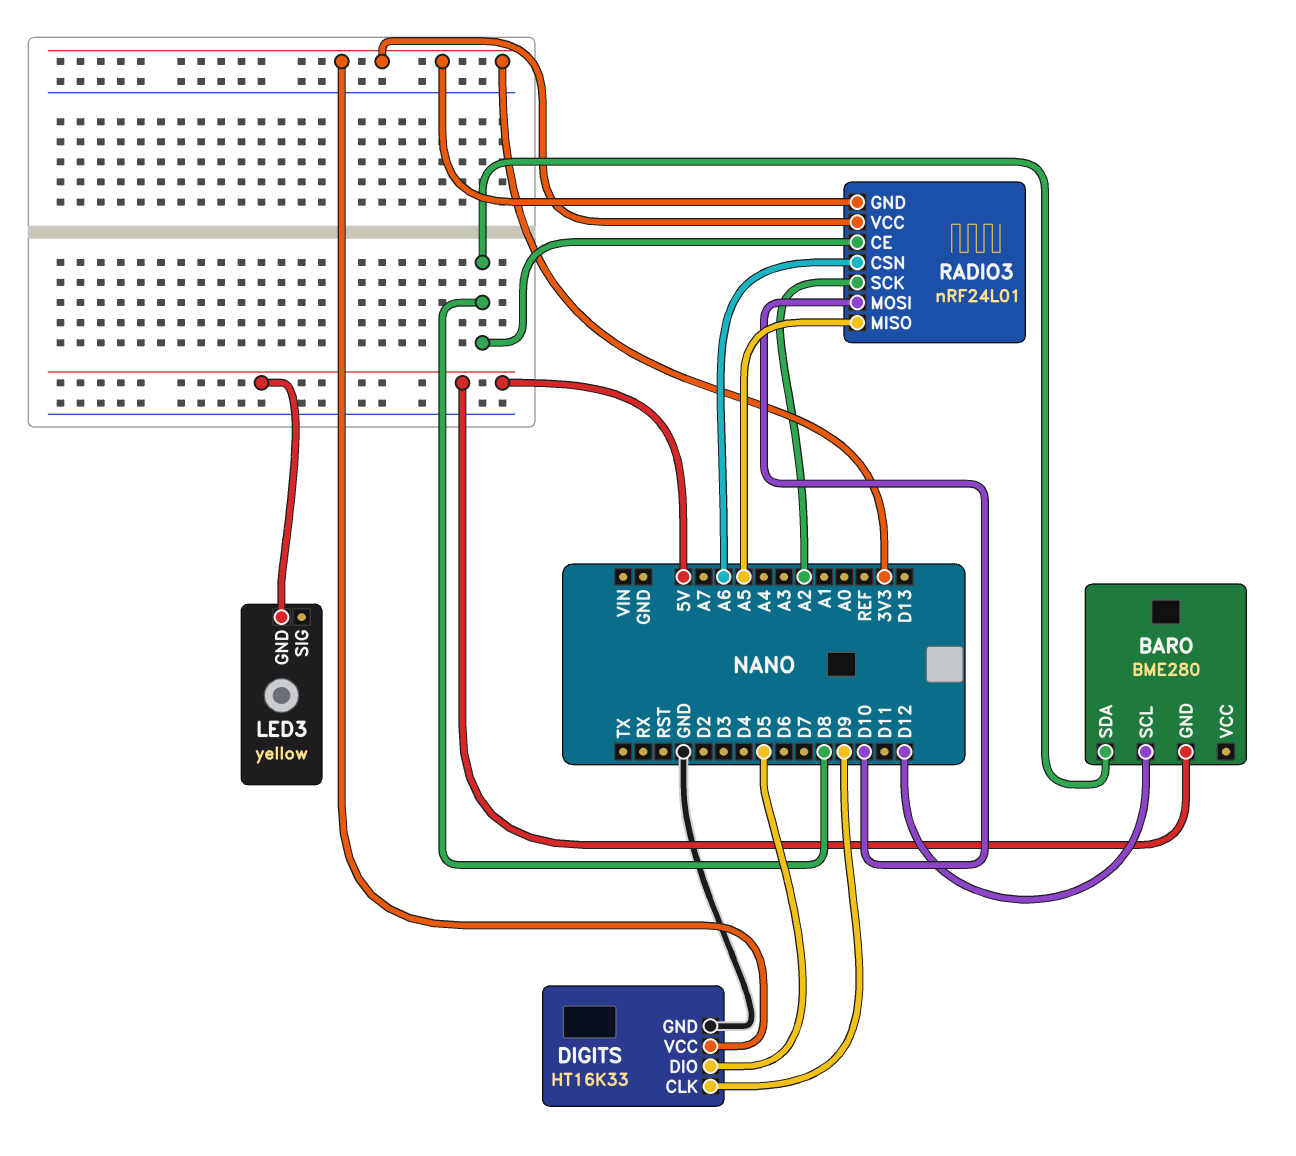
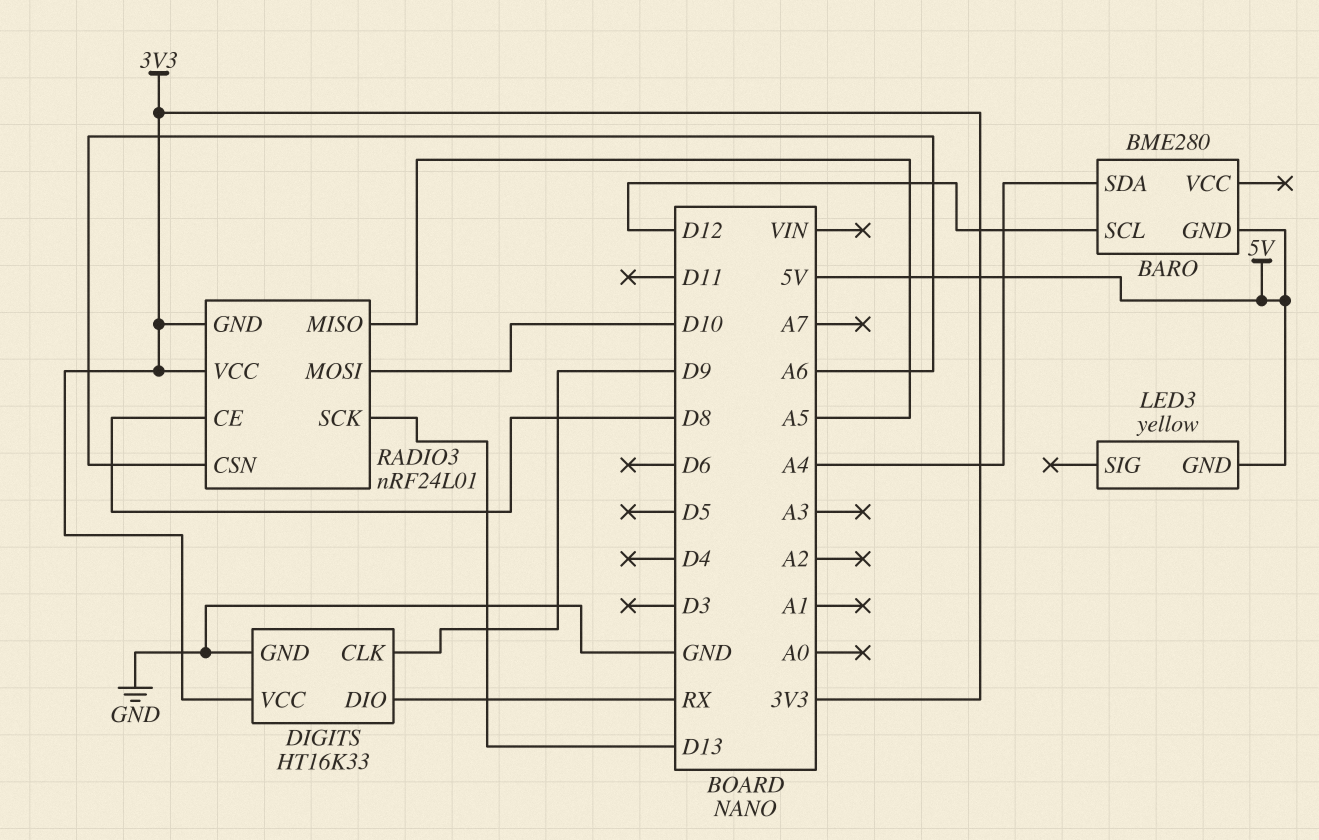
BARO pin SDA: D8 -> A4
DIGITS pin DIO: D5 -> RX
RADIO3 pin SCK: A2 -> D13

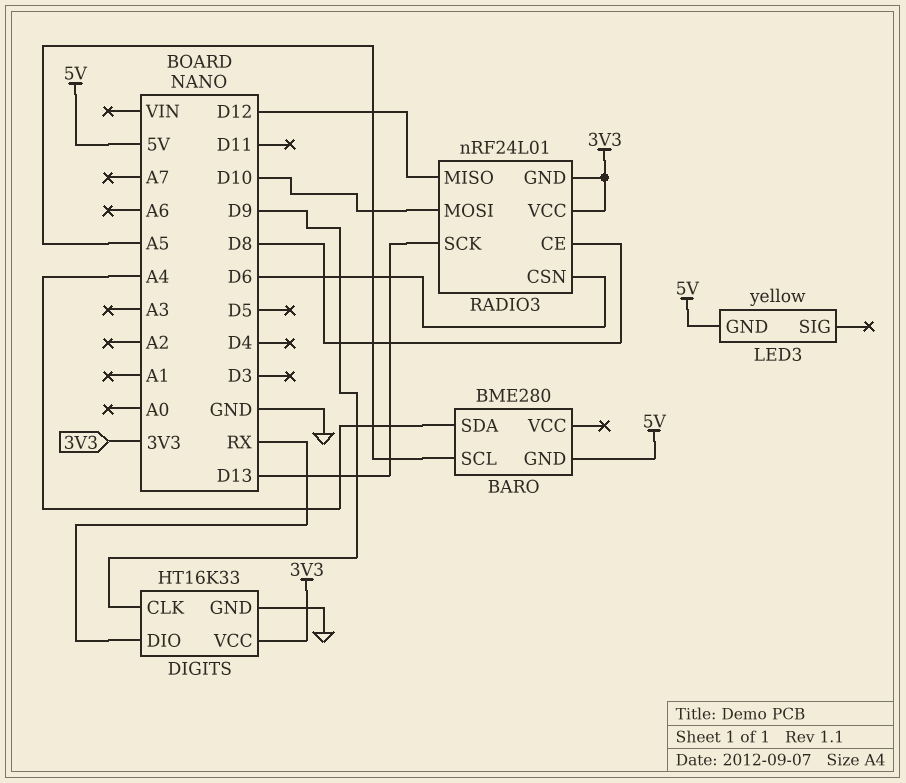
BARO pin SCL: D12 -> A5
RADIO3 pin CSN: A6 -> D6
RADIO3 pin MISO: A5 -> D12

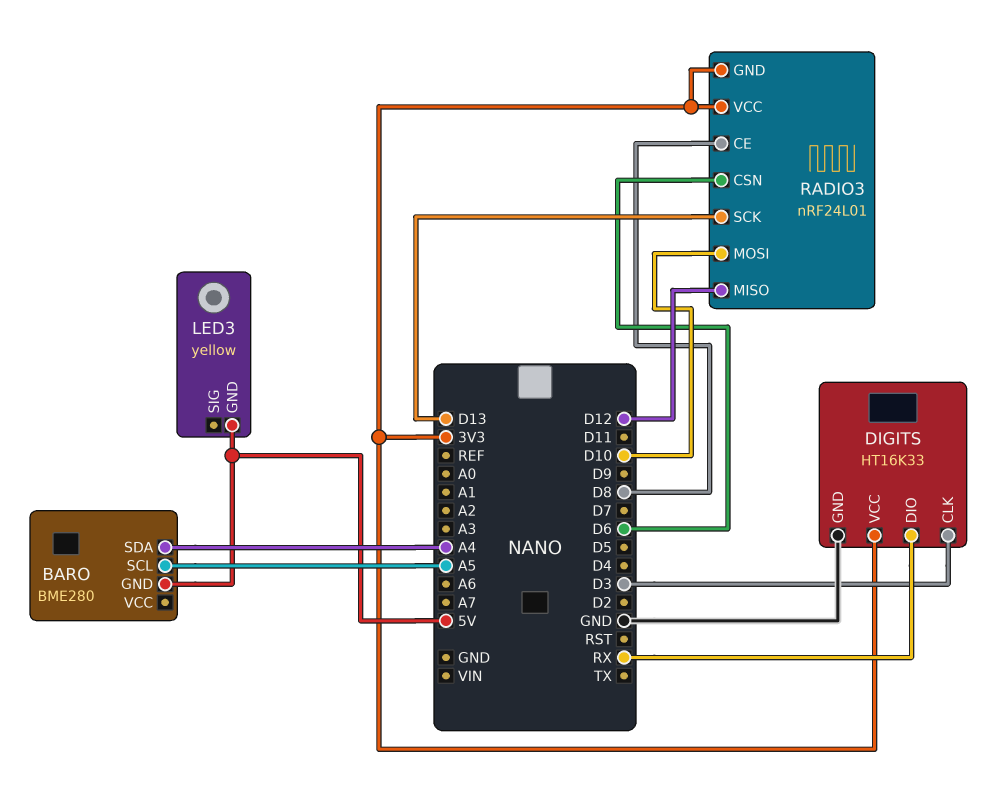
DIGITS pin CLK: D9 -> D3

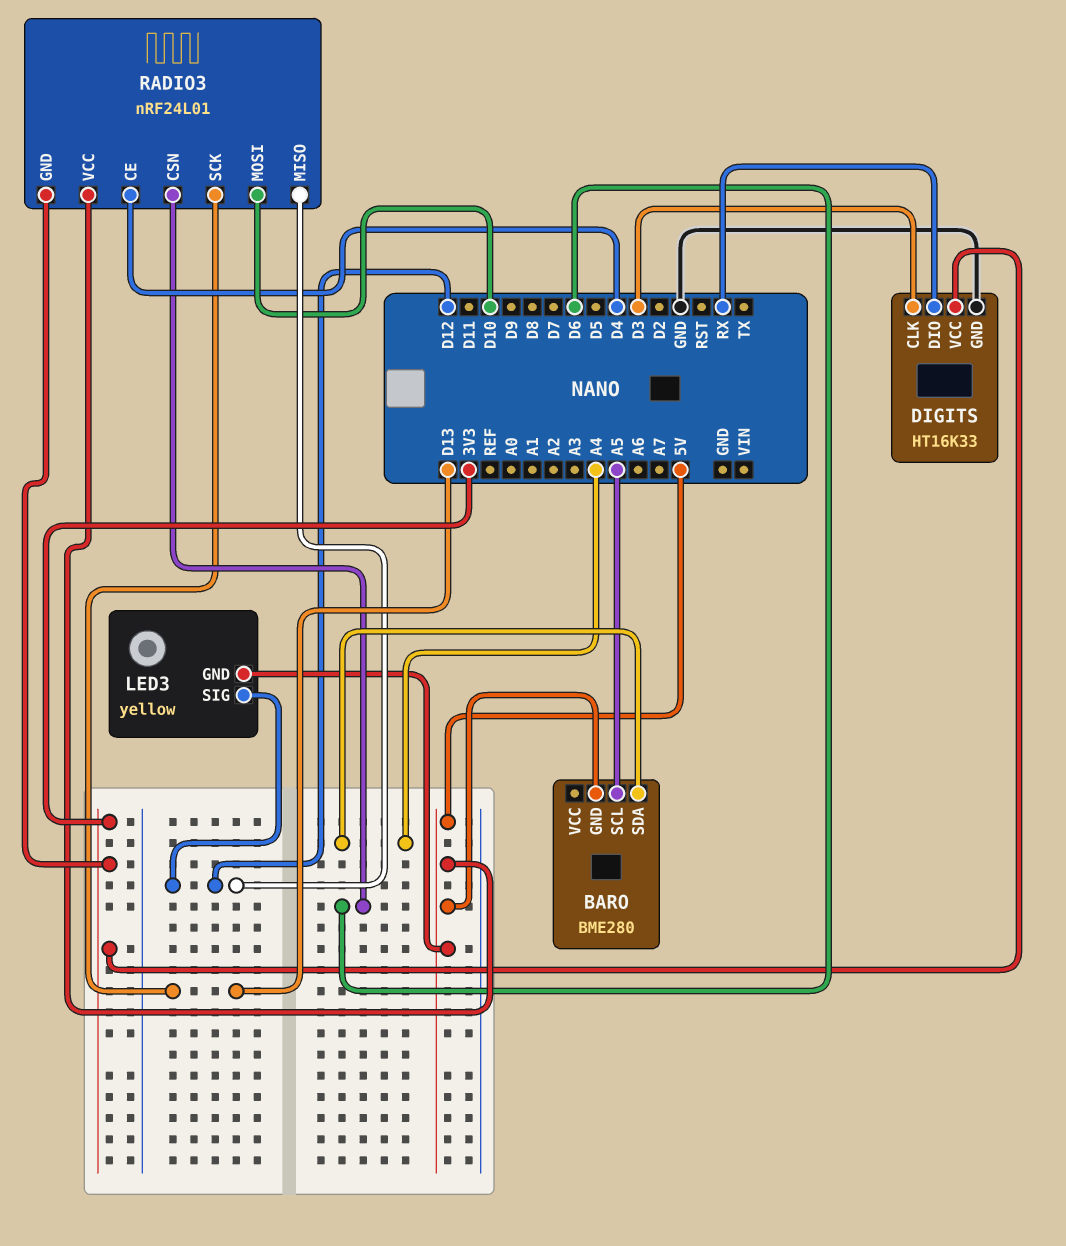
LED3 pin SIG: none -> D12
RADIO3 pin CE: D8 -> D4
RADIO3 pin VCC: 3V3 -> 5V

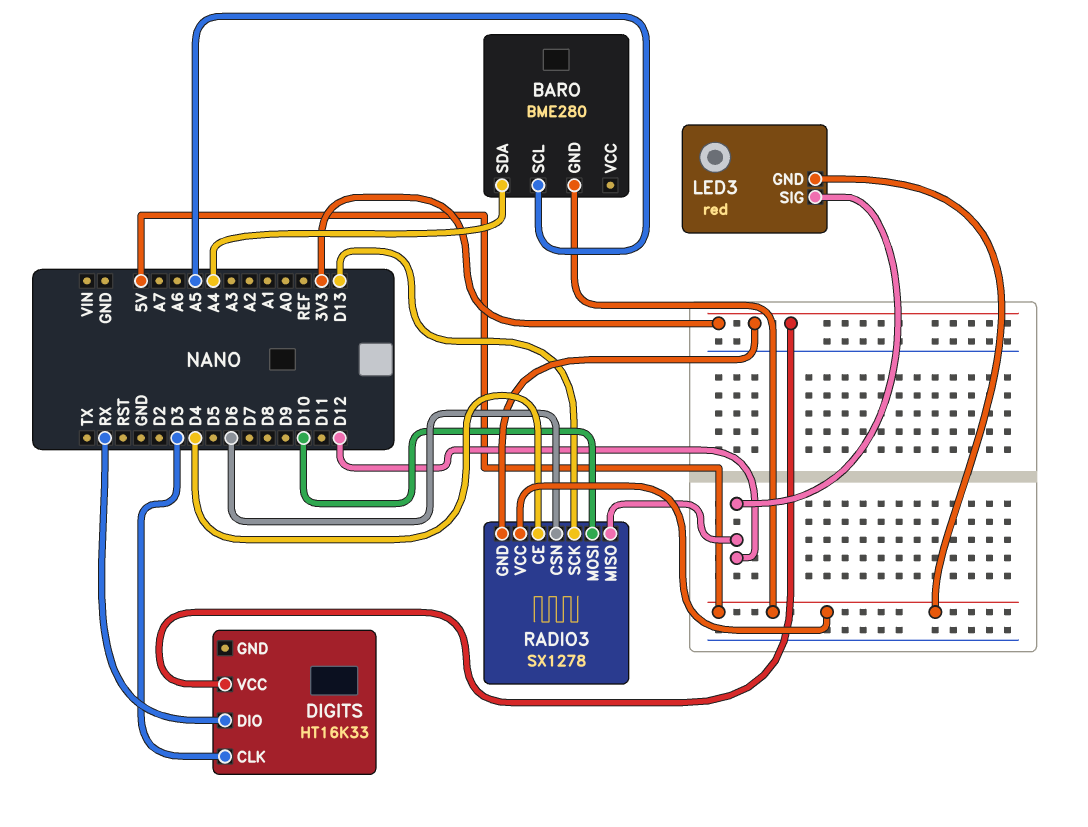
DIGITS pin GND: GND -> none
LED3: yellow -> red
RADIO3: nRF24L01 -> SX1278

